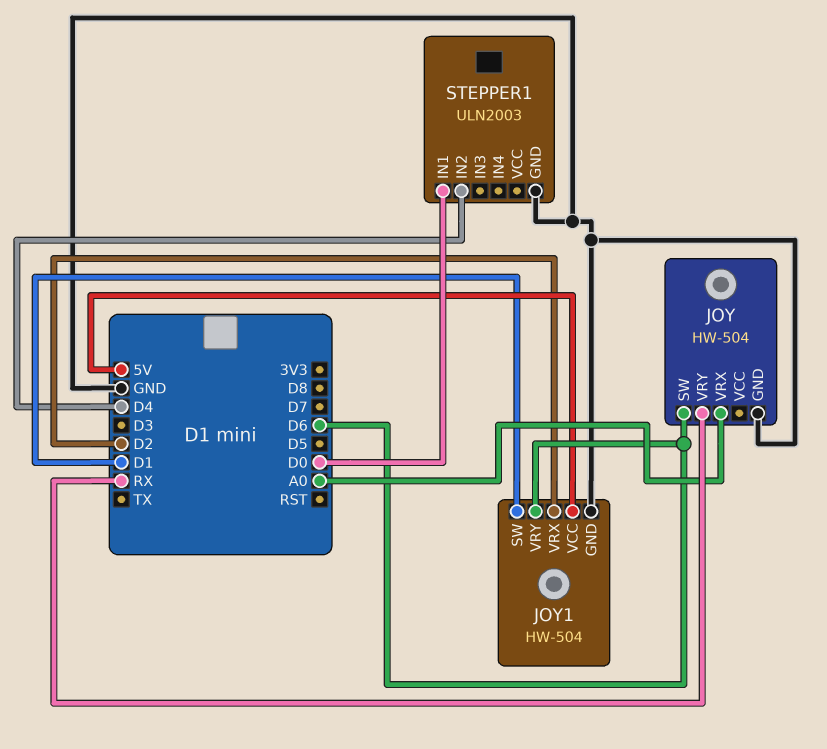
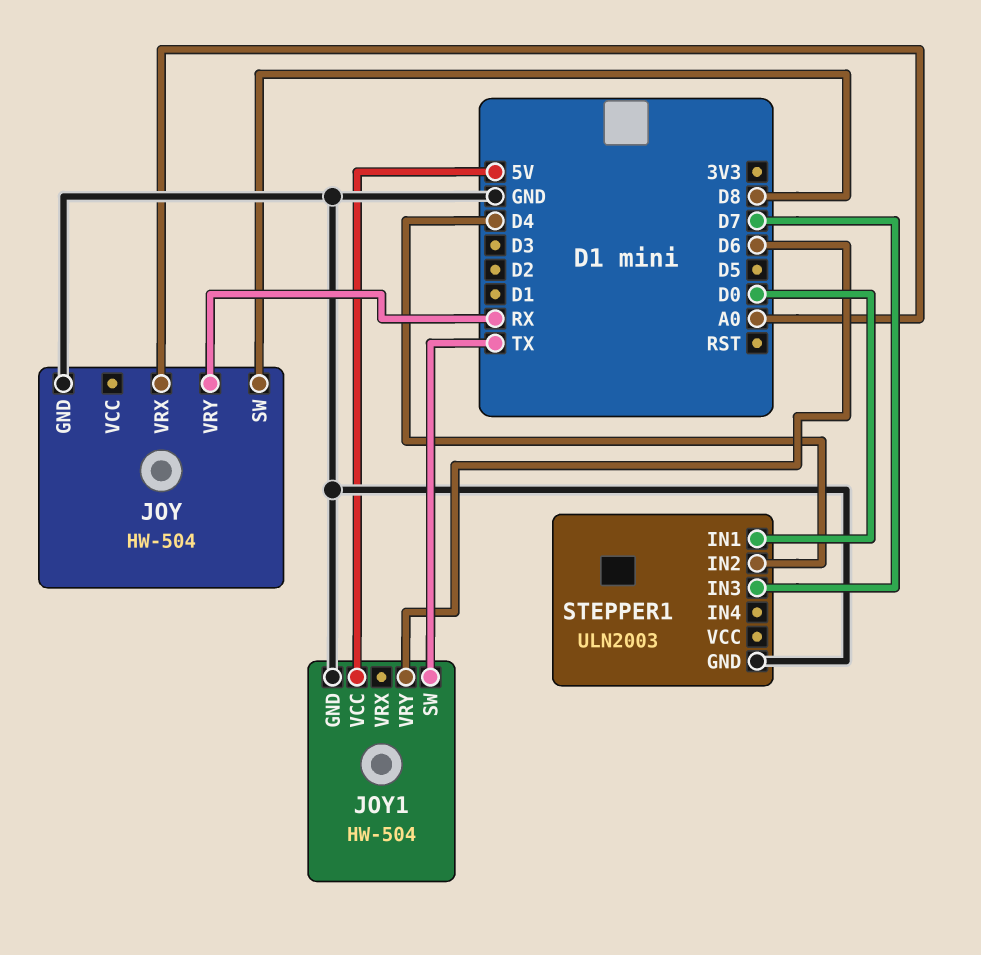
JOY pin SW: D6 -> D8
JOY1 pin SW: D1 -> TX
JOY1 pin VRX: D2 -> none
STEPPER1 pin IN3: none -> D7

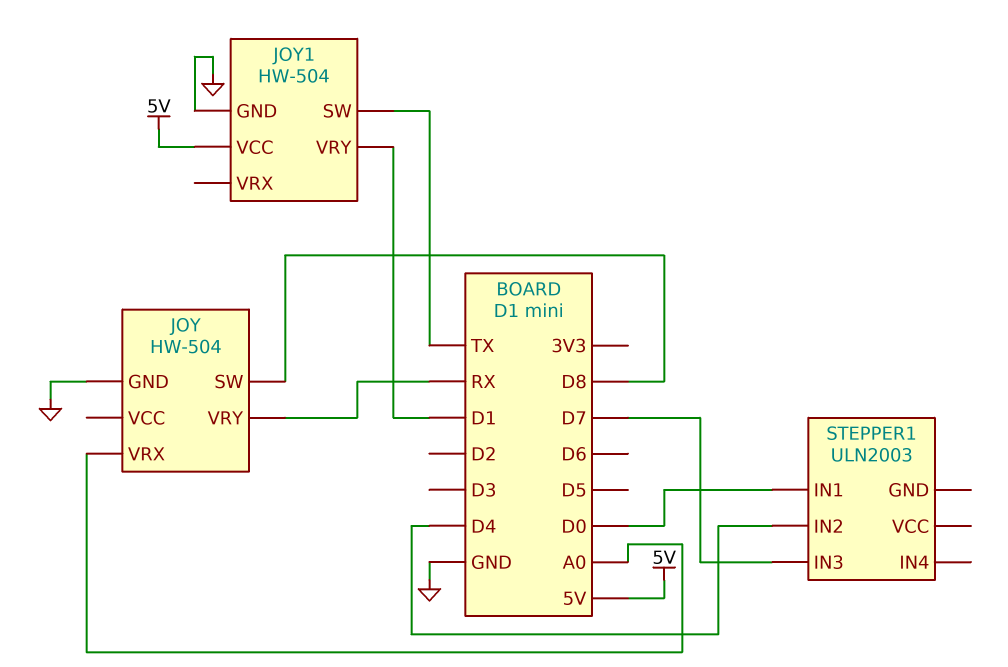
JOY1 pin VRY: D6 -> D1
STEPPER1 pin GND: GND -> none

